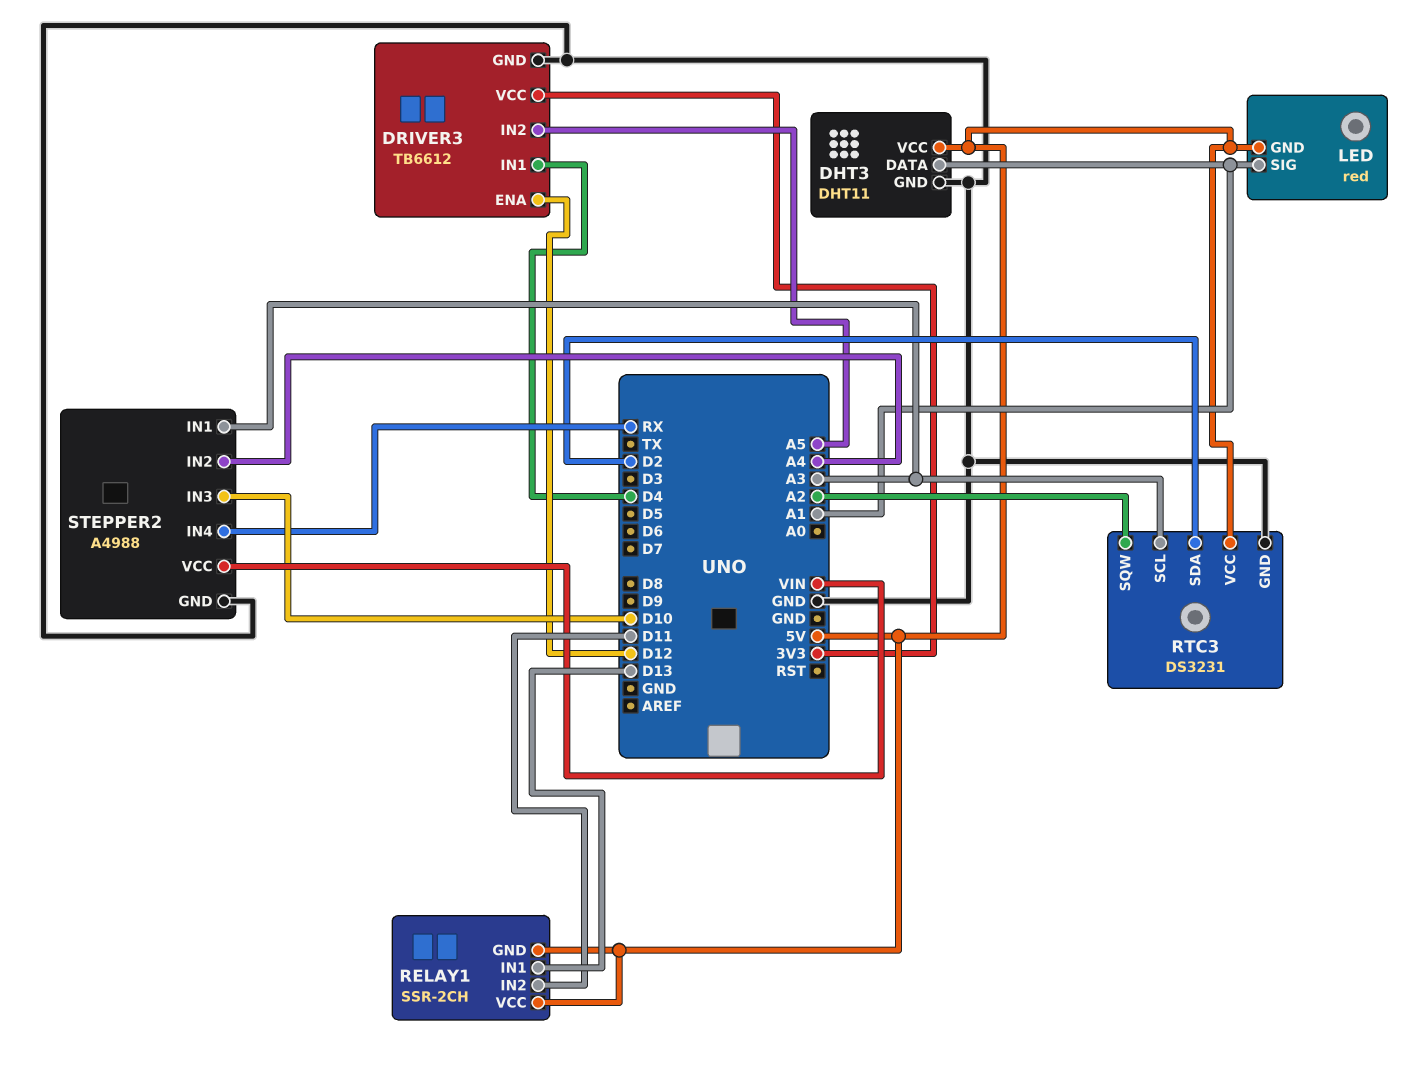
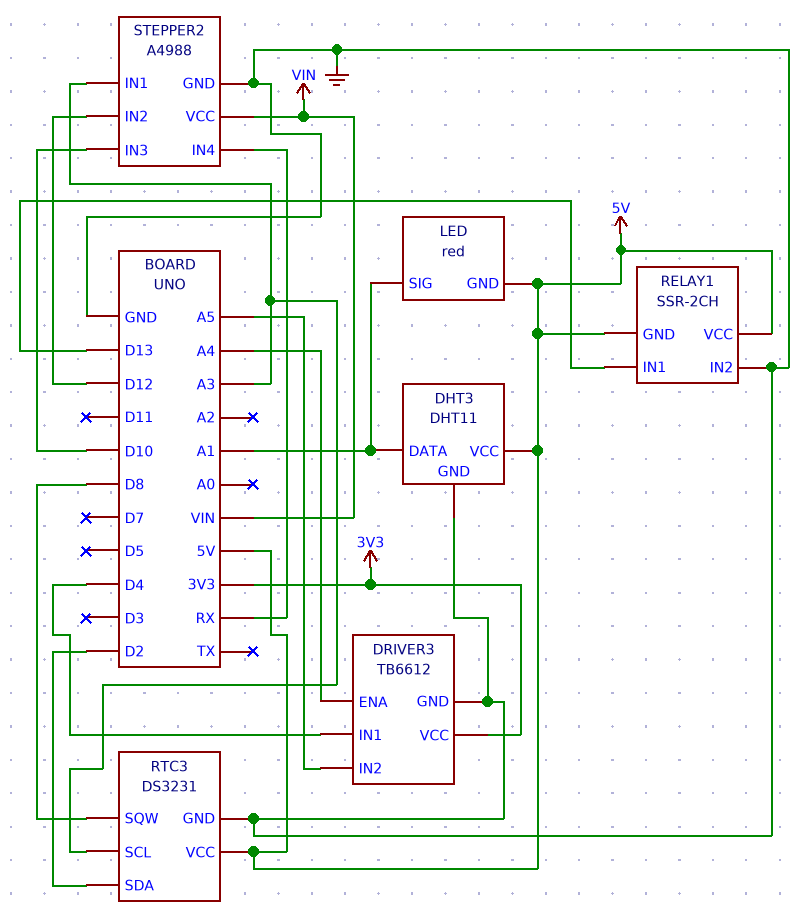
DRIVER3 pin ENA: D12 -> A4
RELAY1 pin IN2: D11 -> GND
RTC3 pin SQW: A2 -> D8
STEPPER2 pin IN2: A4 -> D12

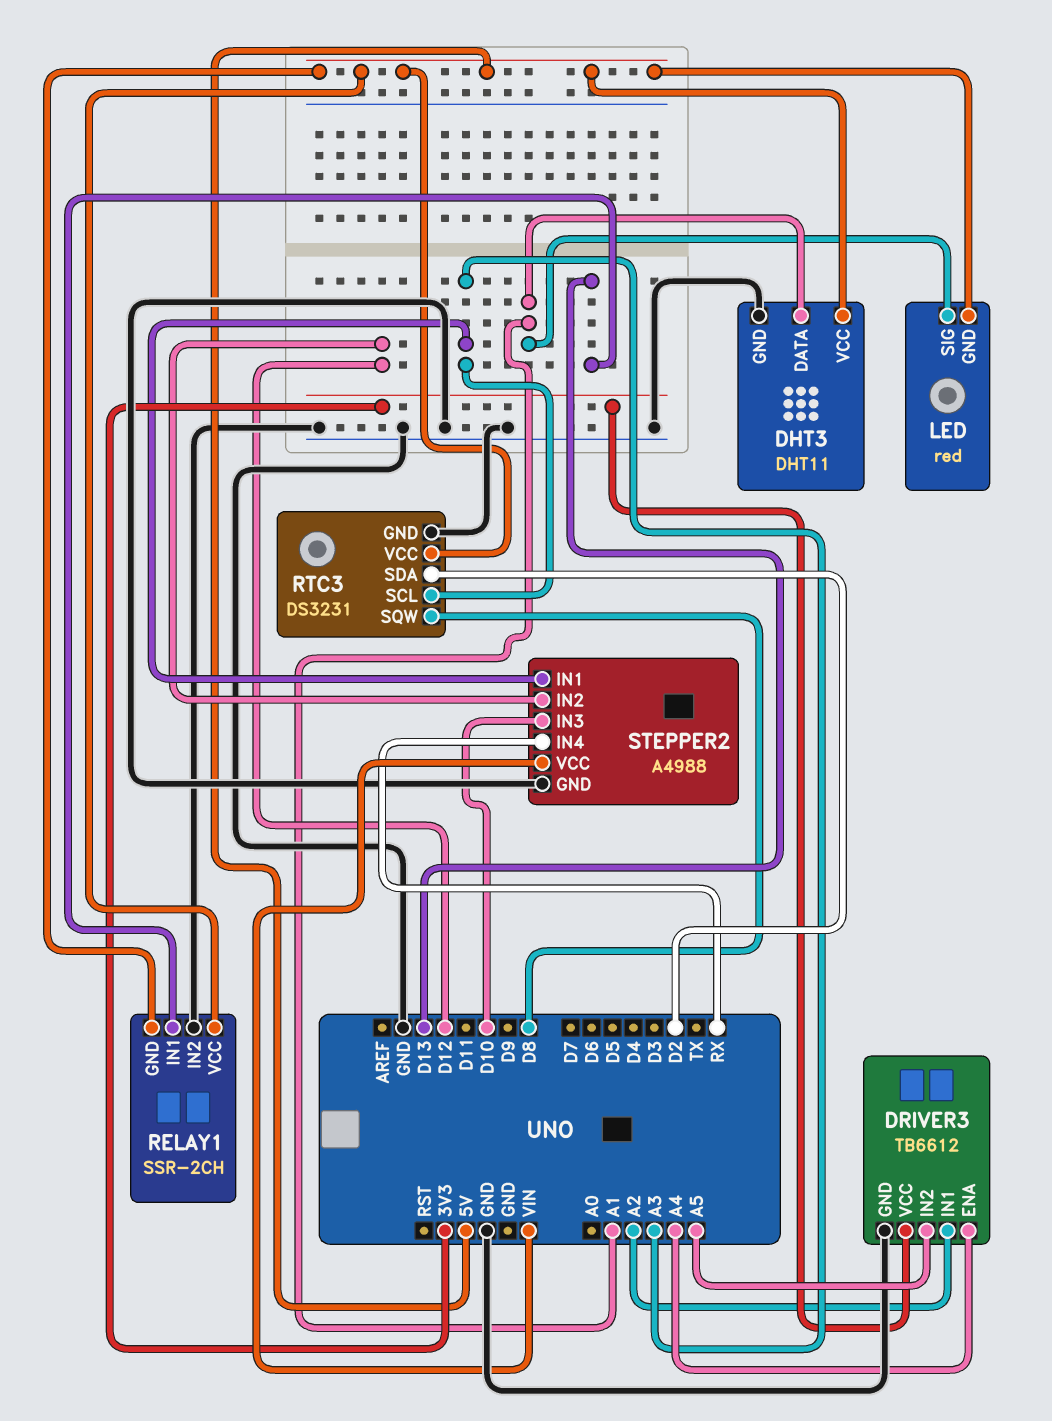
DRIVER3 pin IN1: D4 -> A2

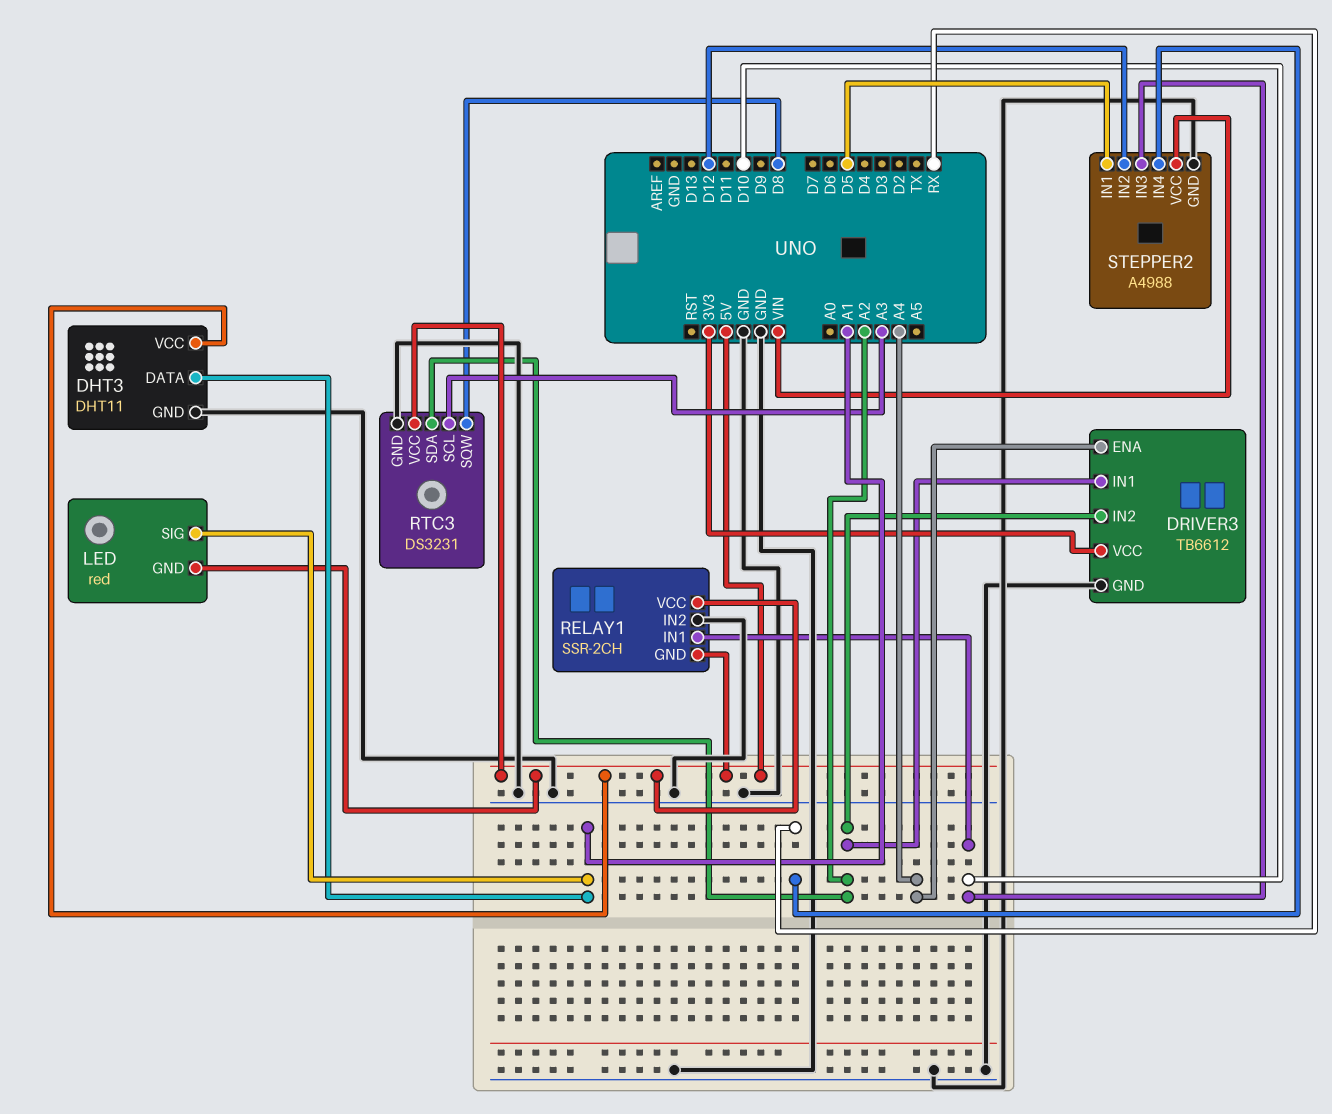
DRIVER3 pin IN2: A5 -> A2
RELAY1 pin IN1: D13 -> D10
RTC3 pin SDA: D2 -> A2
STEPPER2 pin IN1: A3 -> D5

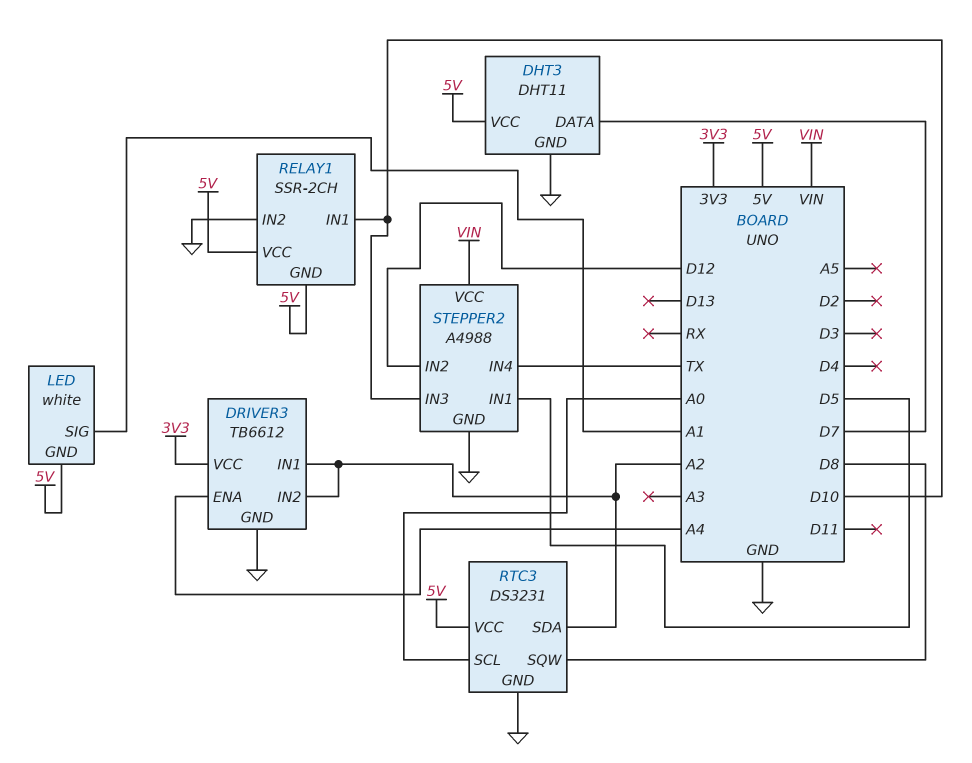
DHT3 pin DATA: A1 -> D7
LED: red -> white
RTC3 pin SCL: A3 -> A0
STEPPER2 pin IN4: RX -> TX

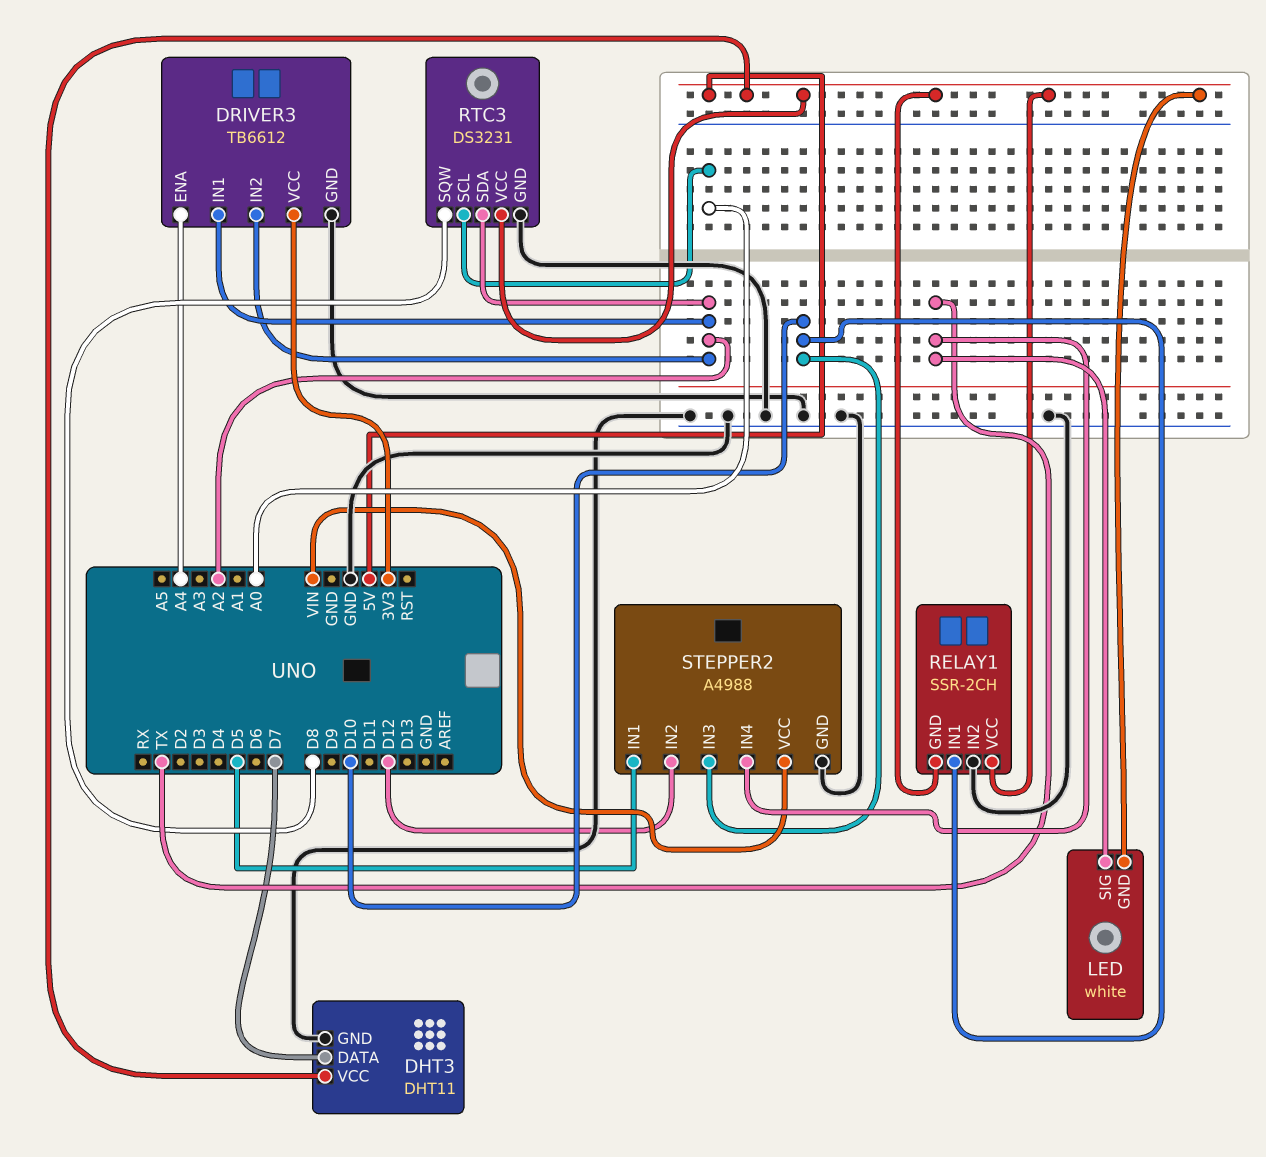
LED pin SIG: A1 -> TX

